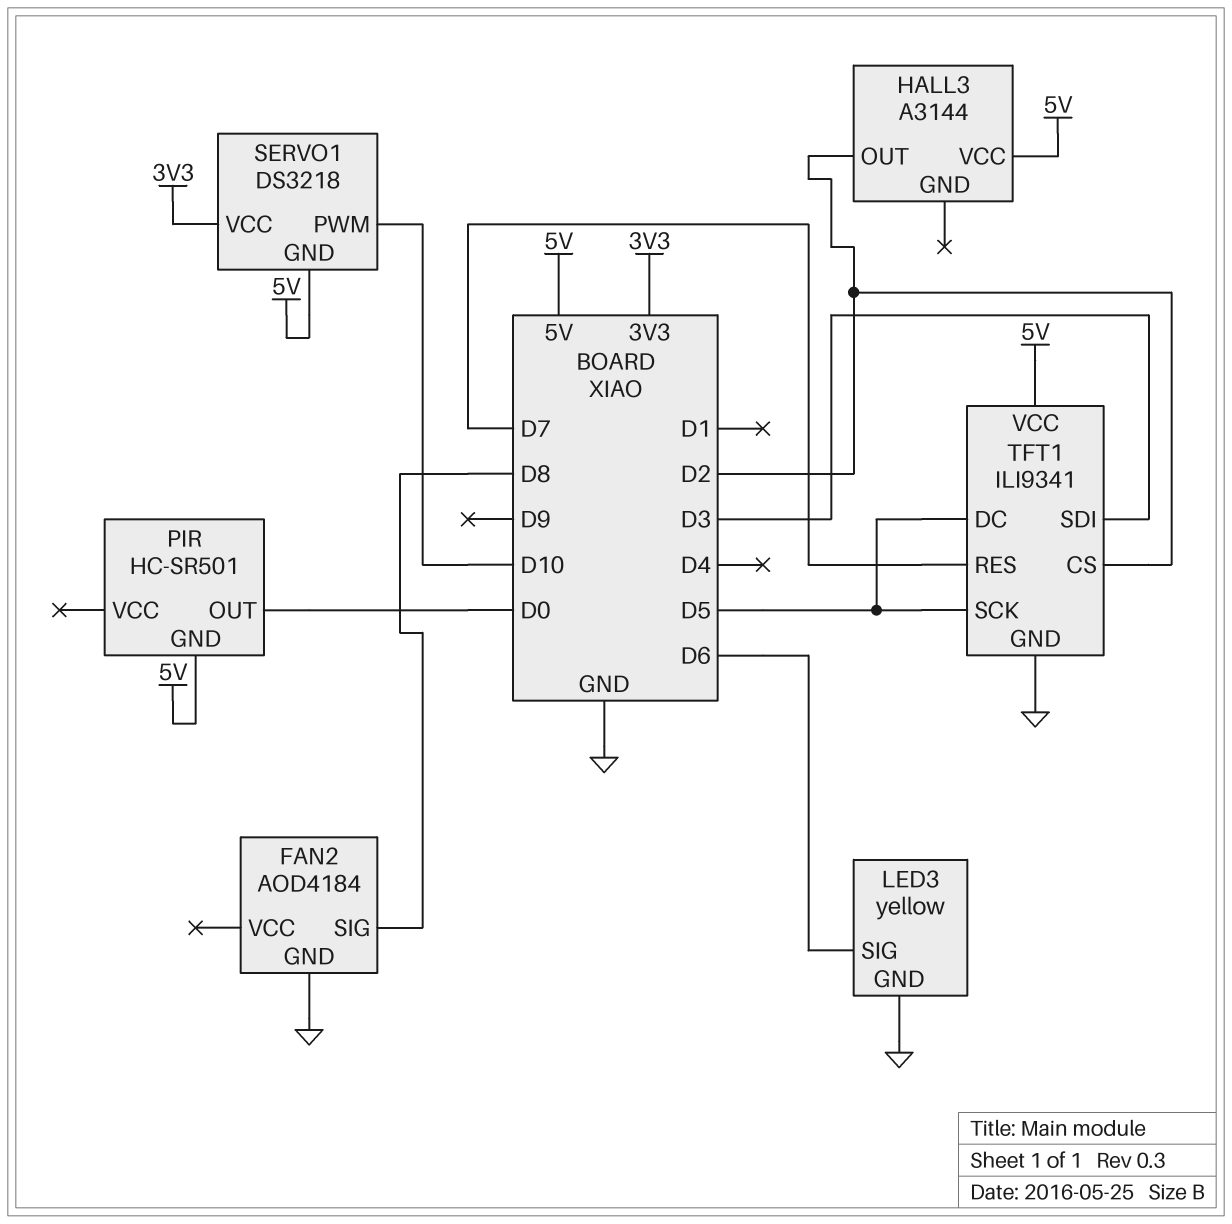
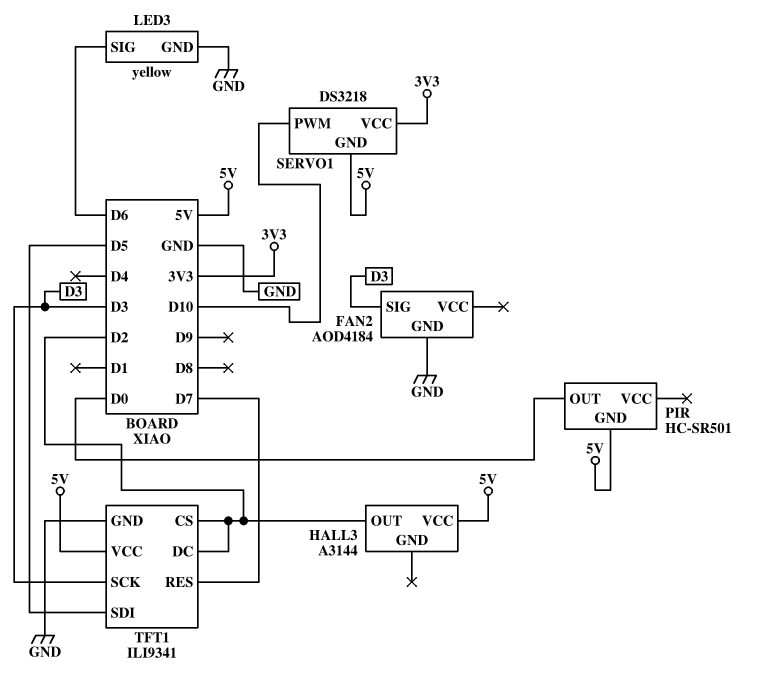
FAN2 pin SIG: D8 -> D3
TFT1 pin DC: D5 -> D2
TFT1 pin SCK: D5 -> D3
TFT1 pin SDI: D3 -> D5

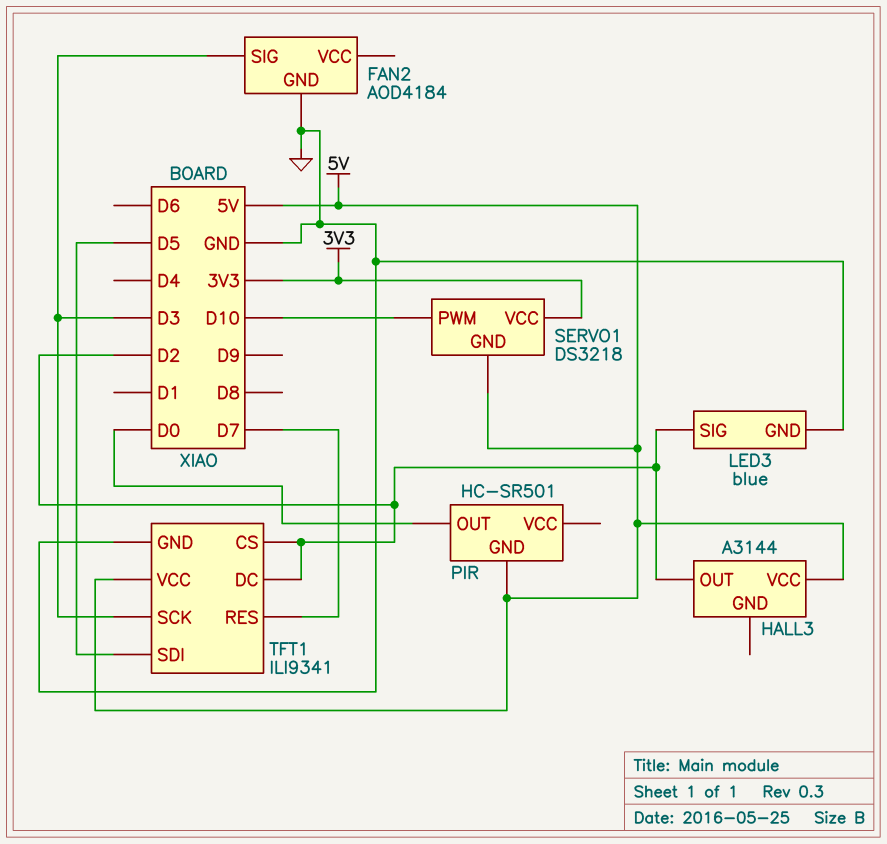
LED3: yellow -> blue
LED3 pin SIG: D6 -> D2

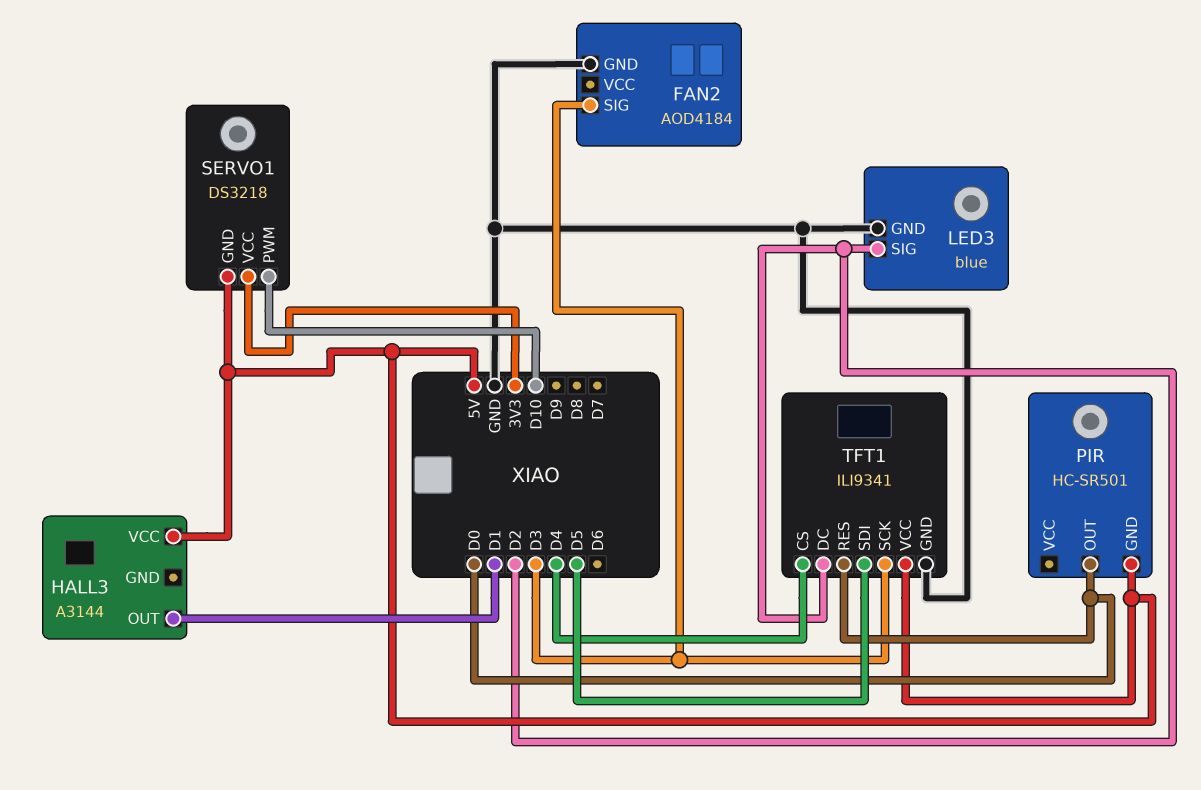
HALL3 pin OUT: D2 -> D1
TFT1 pin CS: D2 -> D4
TFT1 pin RES: D7 -> D0

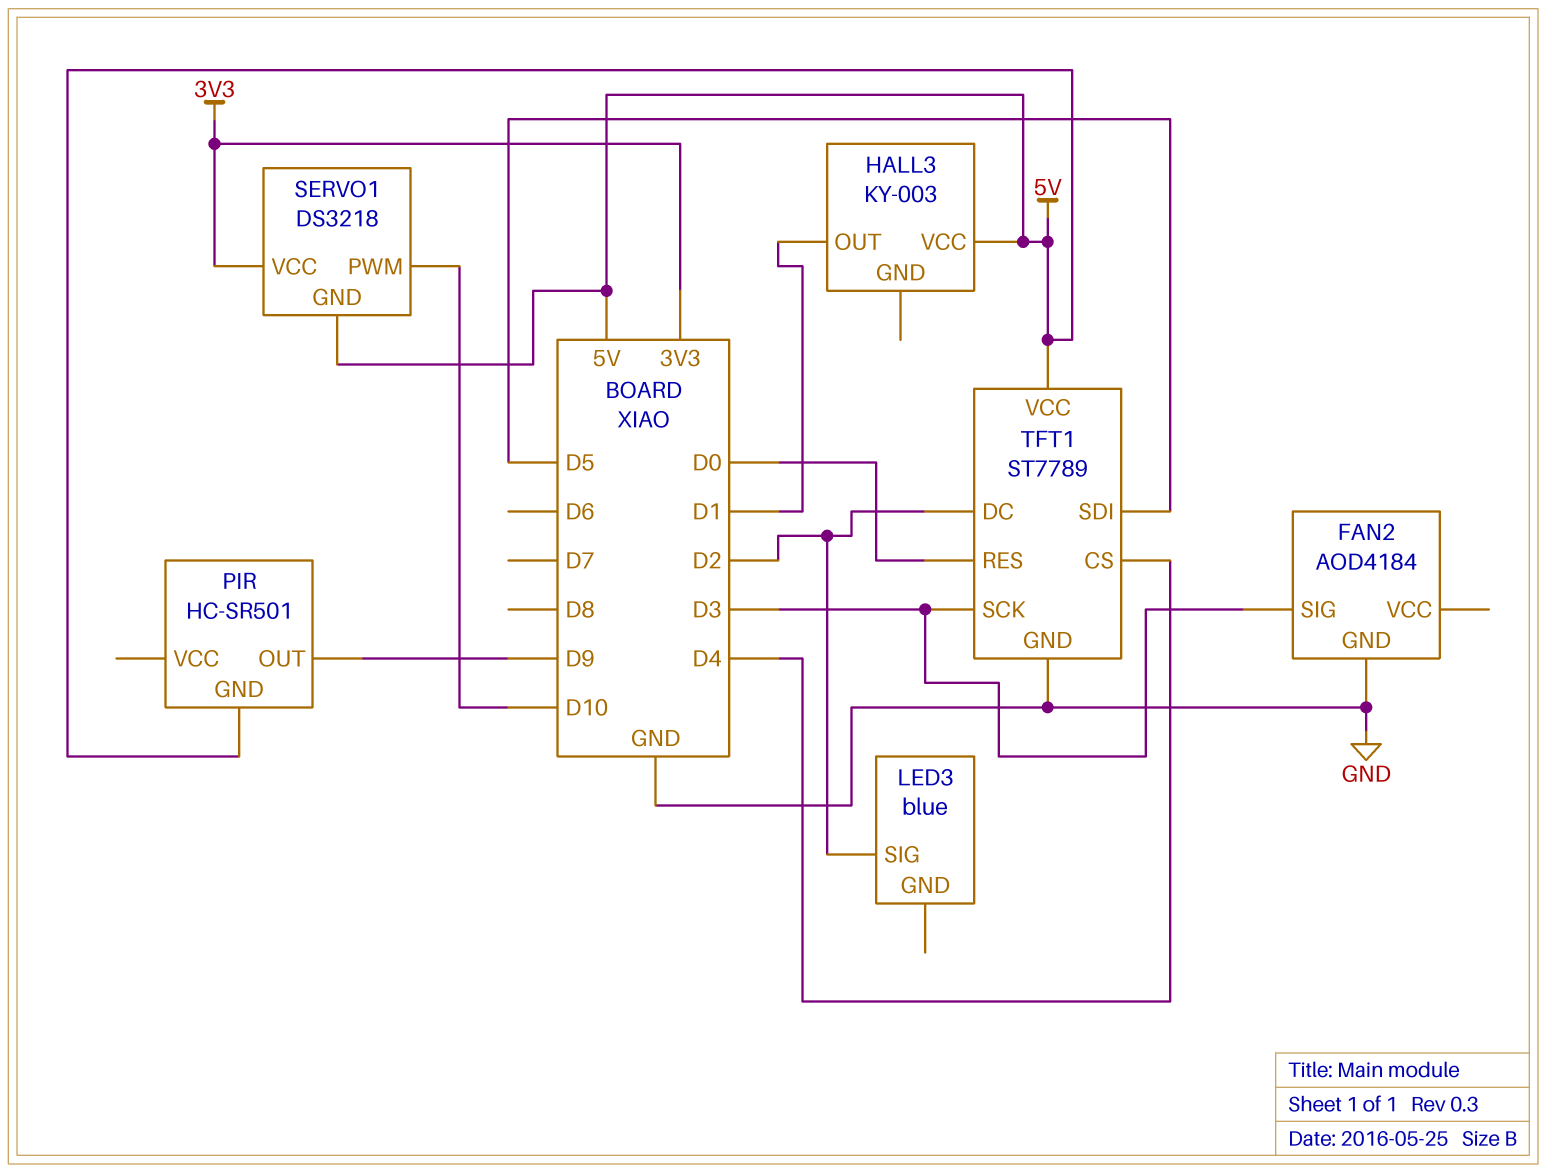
HALL3: A3144 -> KY-003
LED3 pin GND: GND -> none
PIR pin OUT: D0 -> D9
TFT1: ILI9341 -> ST7789

